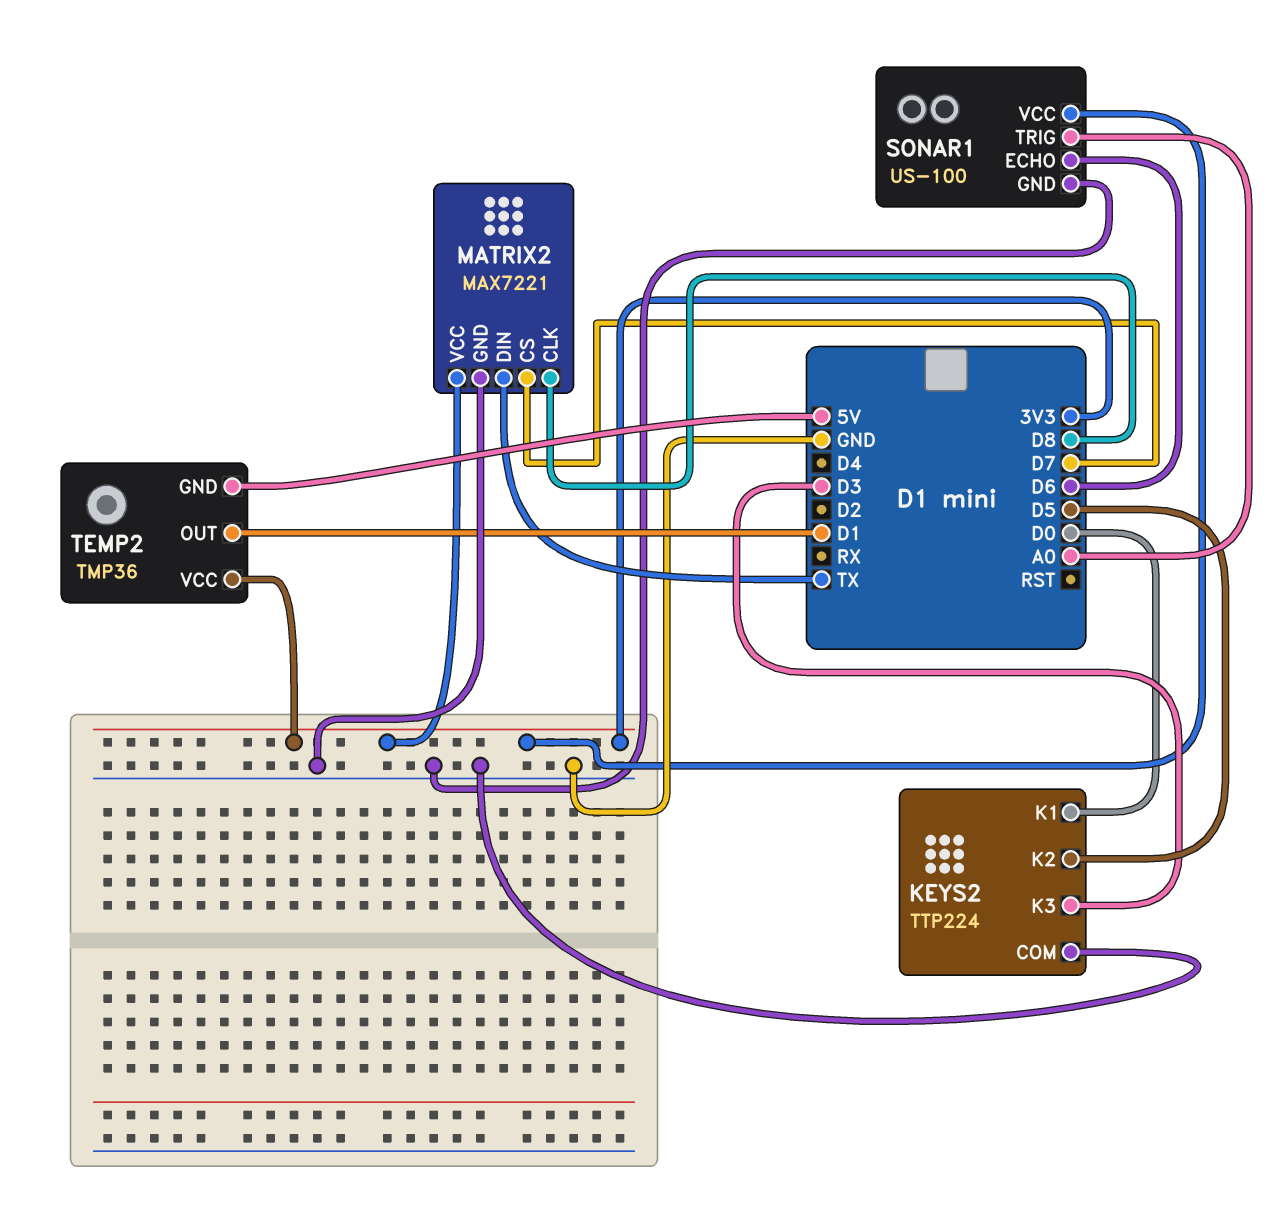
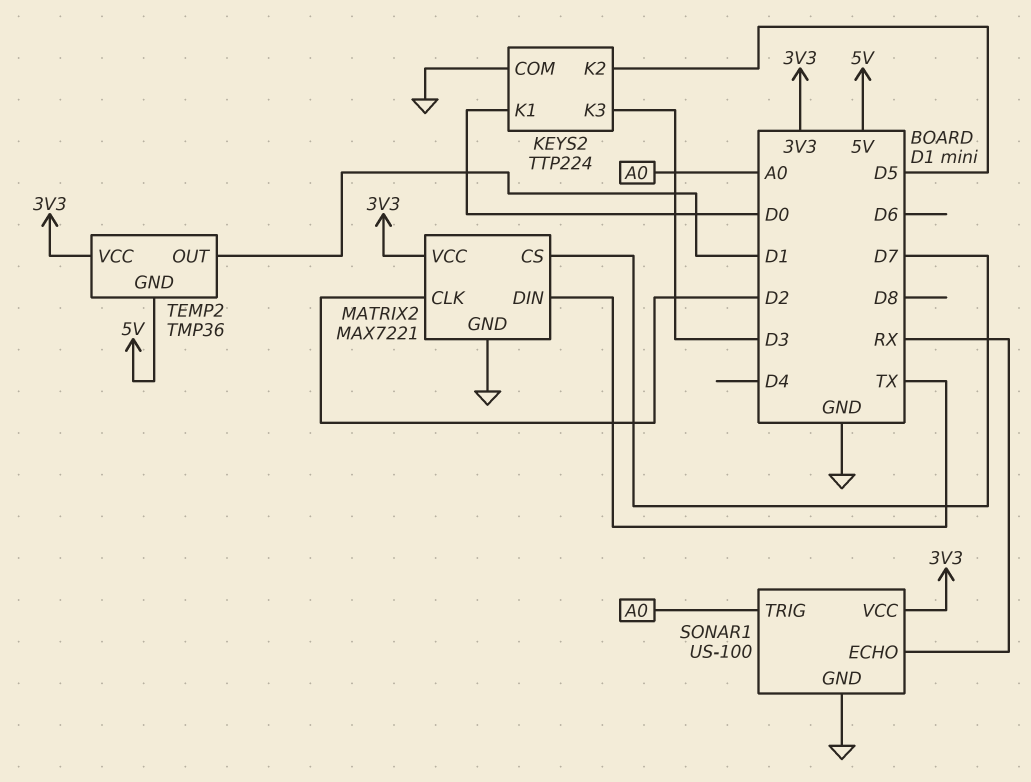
MATRIX2 pin CLK: D8 -> D2
SONAR1 pin ECHO: D6 -> RX

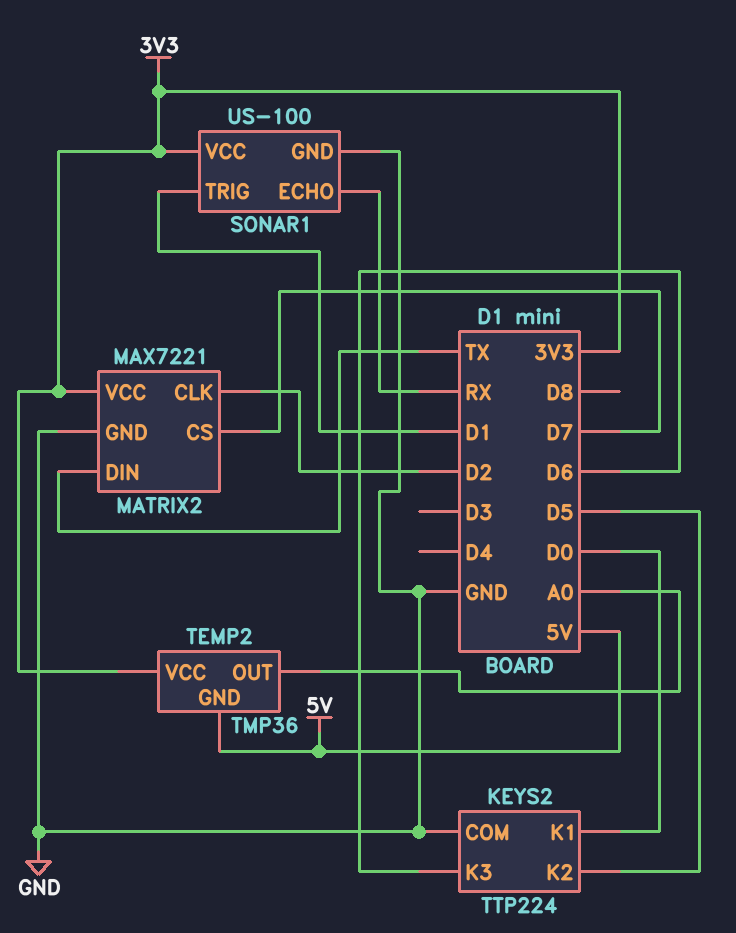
KEYS2 pin K3: D3 -> D6
SONAR1 pin TRIG: A0 -> D1
TEMP2 pin OUT: D1 -> A0

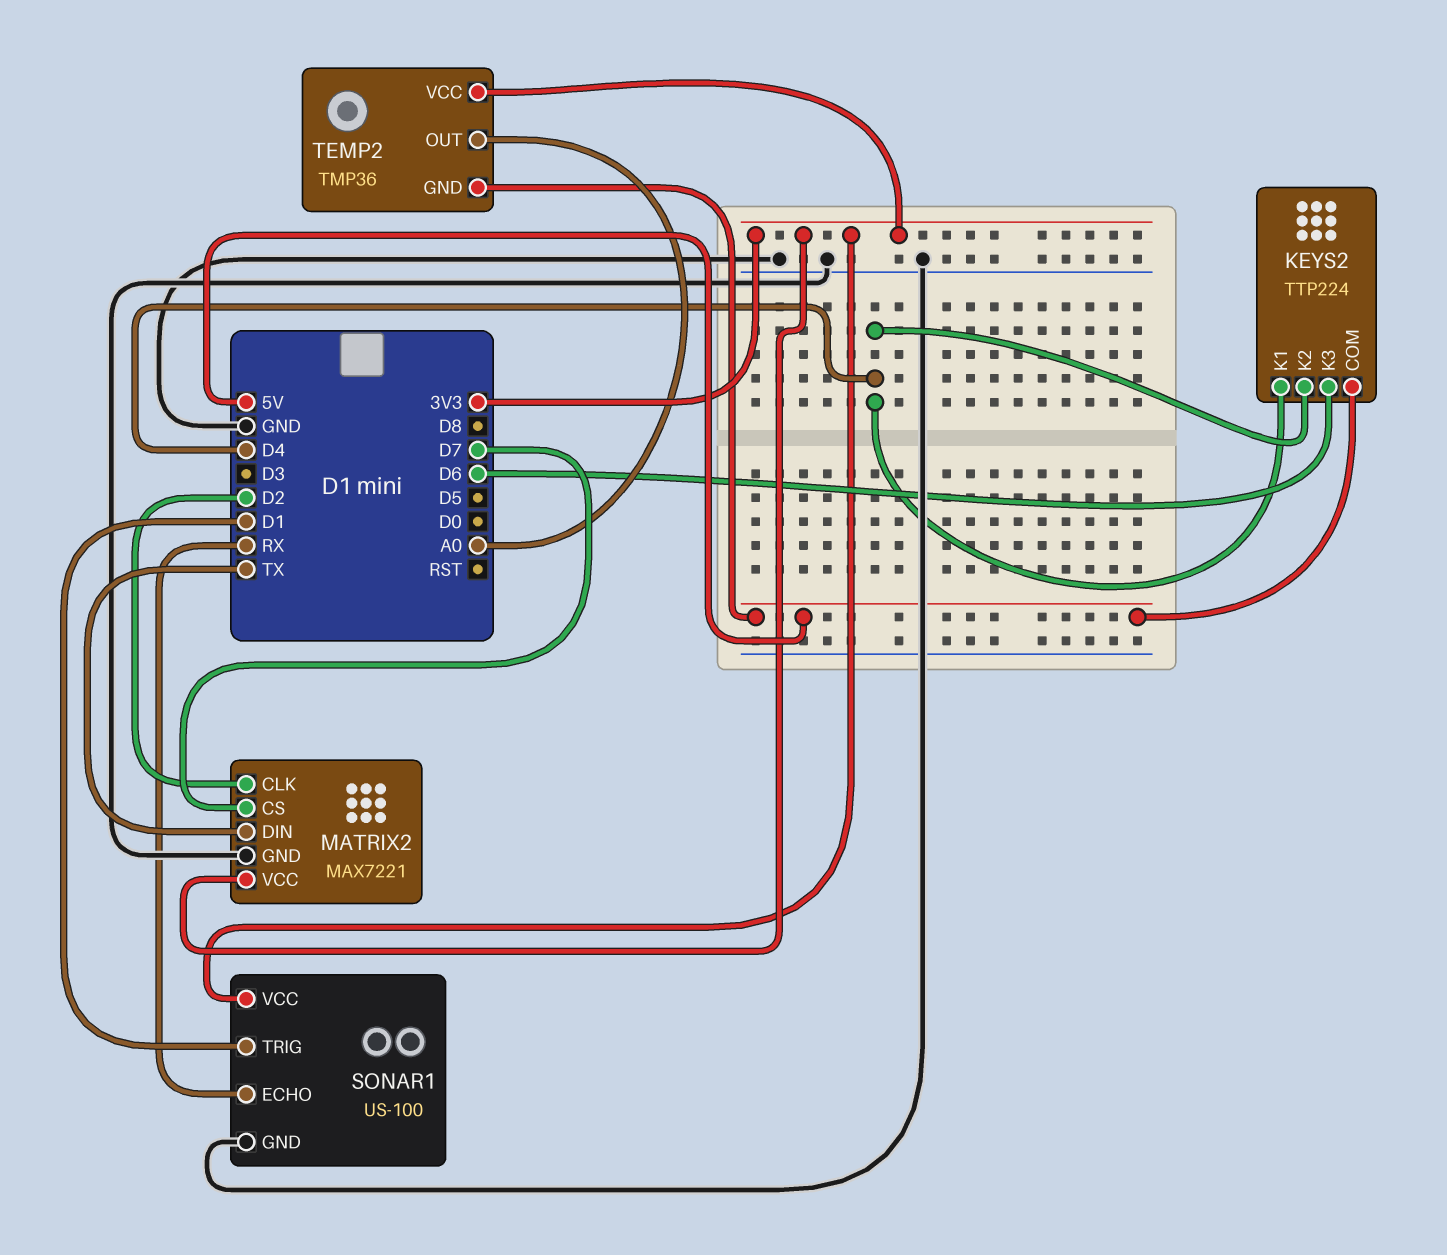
KEYS2 pin COM: GND -> 5V
KEYS2 pin K1: D0 -> D4
KEYS2 pin K2: D5 -> D4

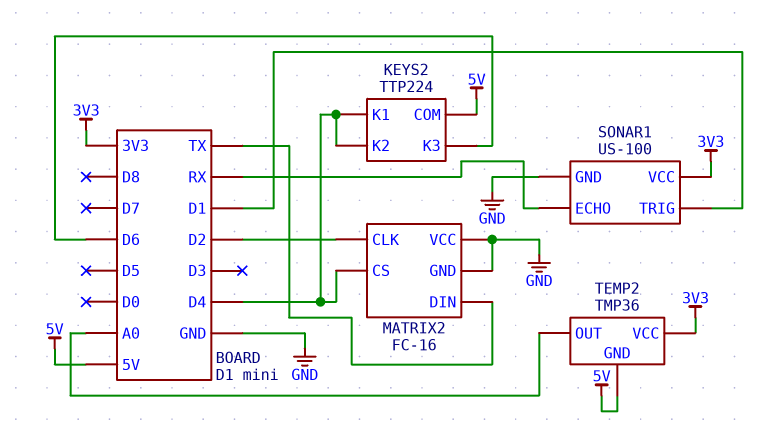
MATRIX2: MAX7221 -> FC-16
MATRIX2 pin CS: D7 -> D4
MATRIX2 pin VCC: 3V3 -> GND

